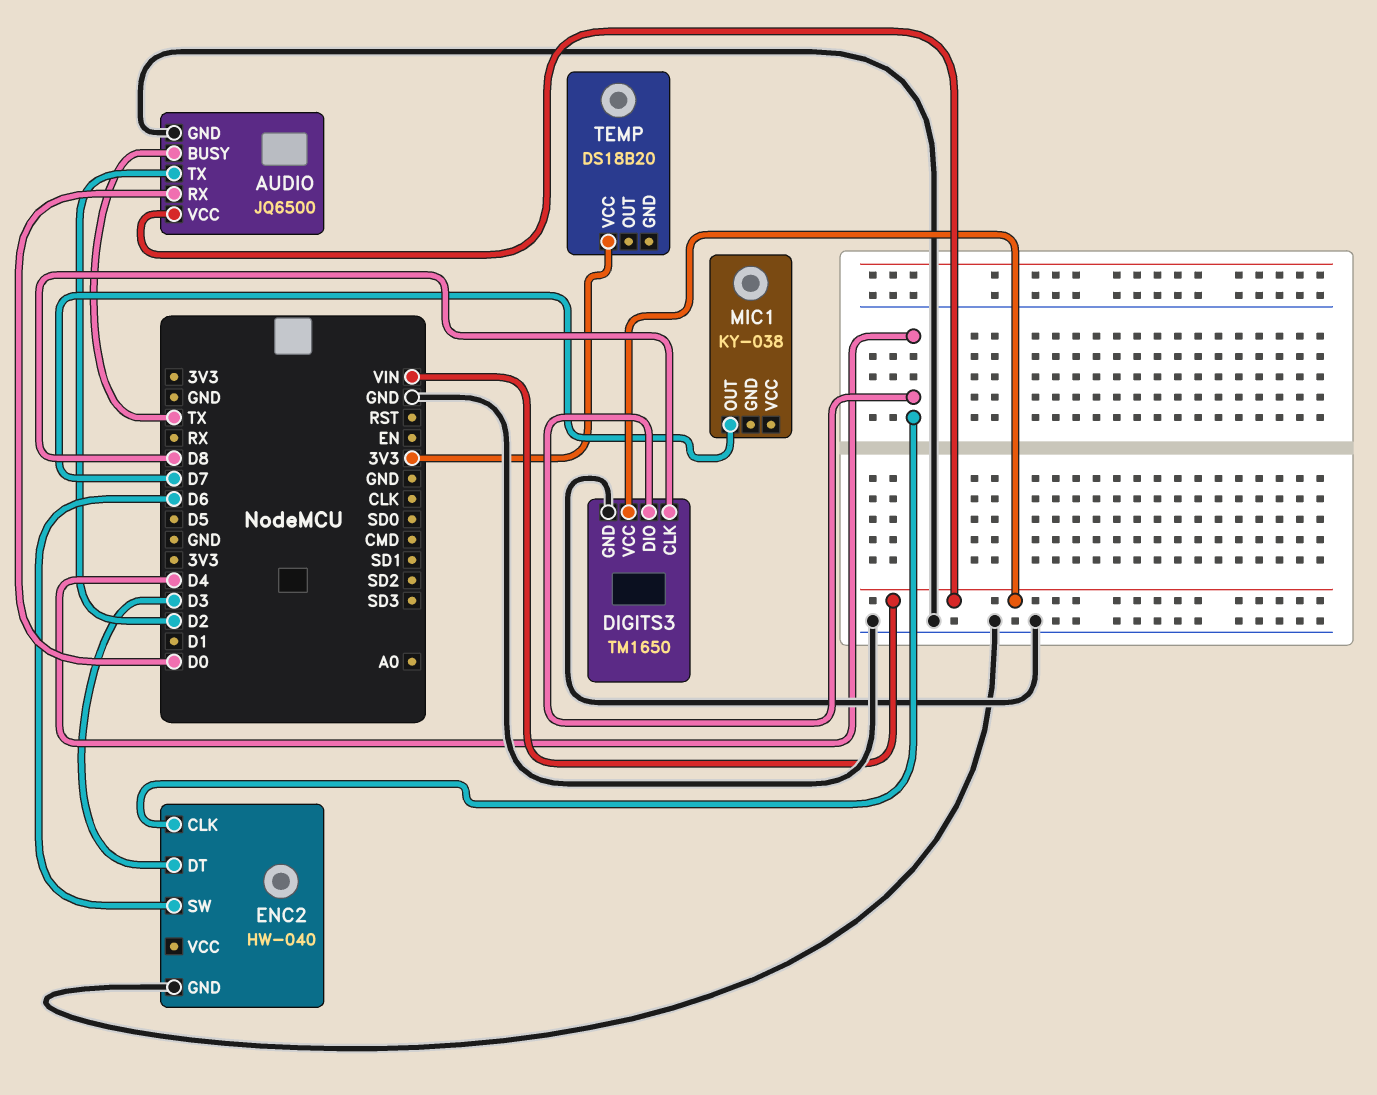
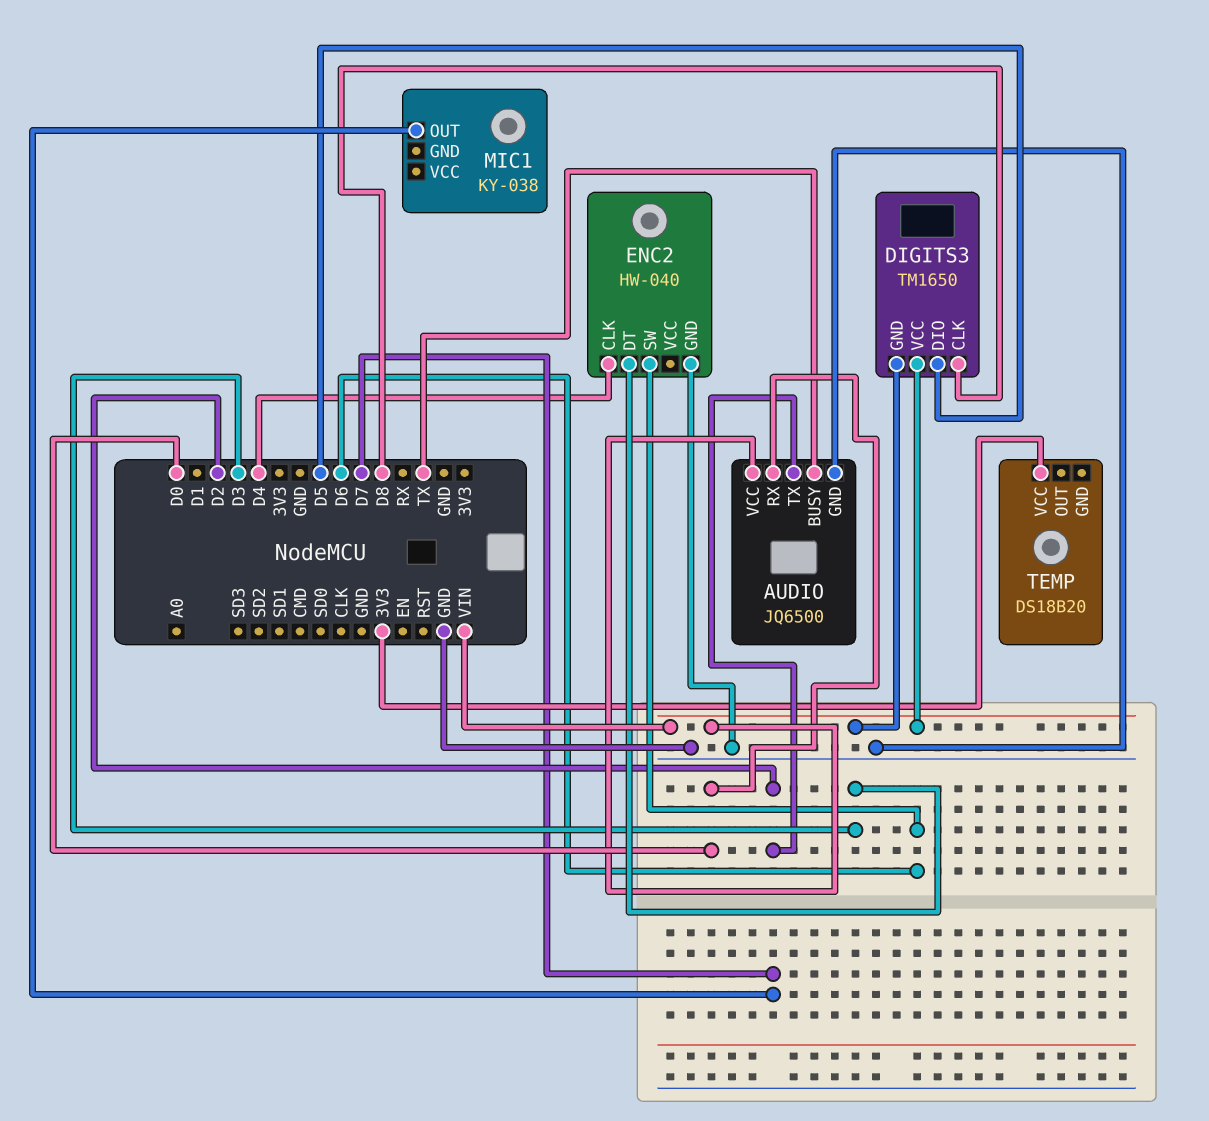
DIGITS3 pin DIO: D4 -> D5
DIGITS3 pin GND: GND -> VIN

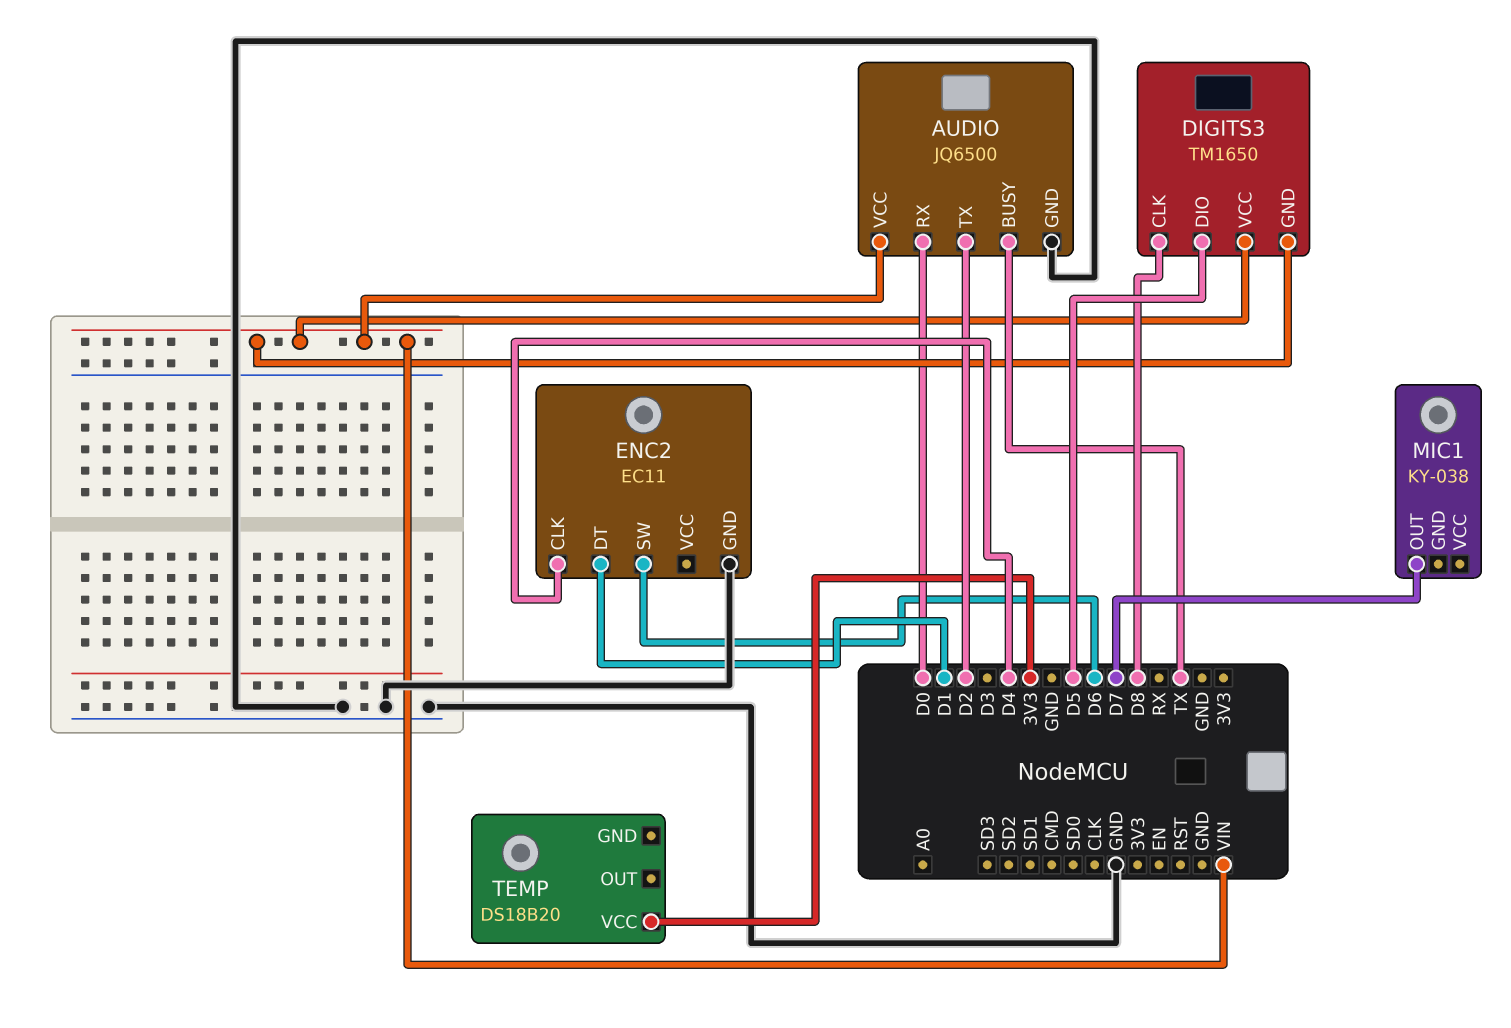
ENC2: HW-040 -> EC11
ENC2 pin DT: D3 -> D1

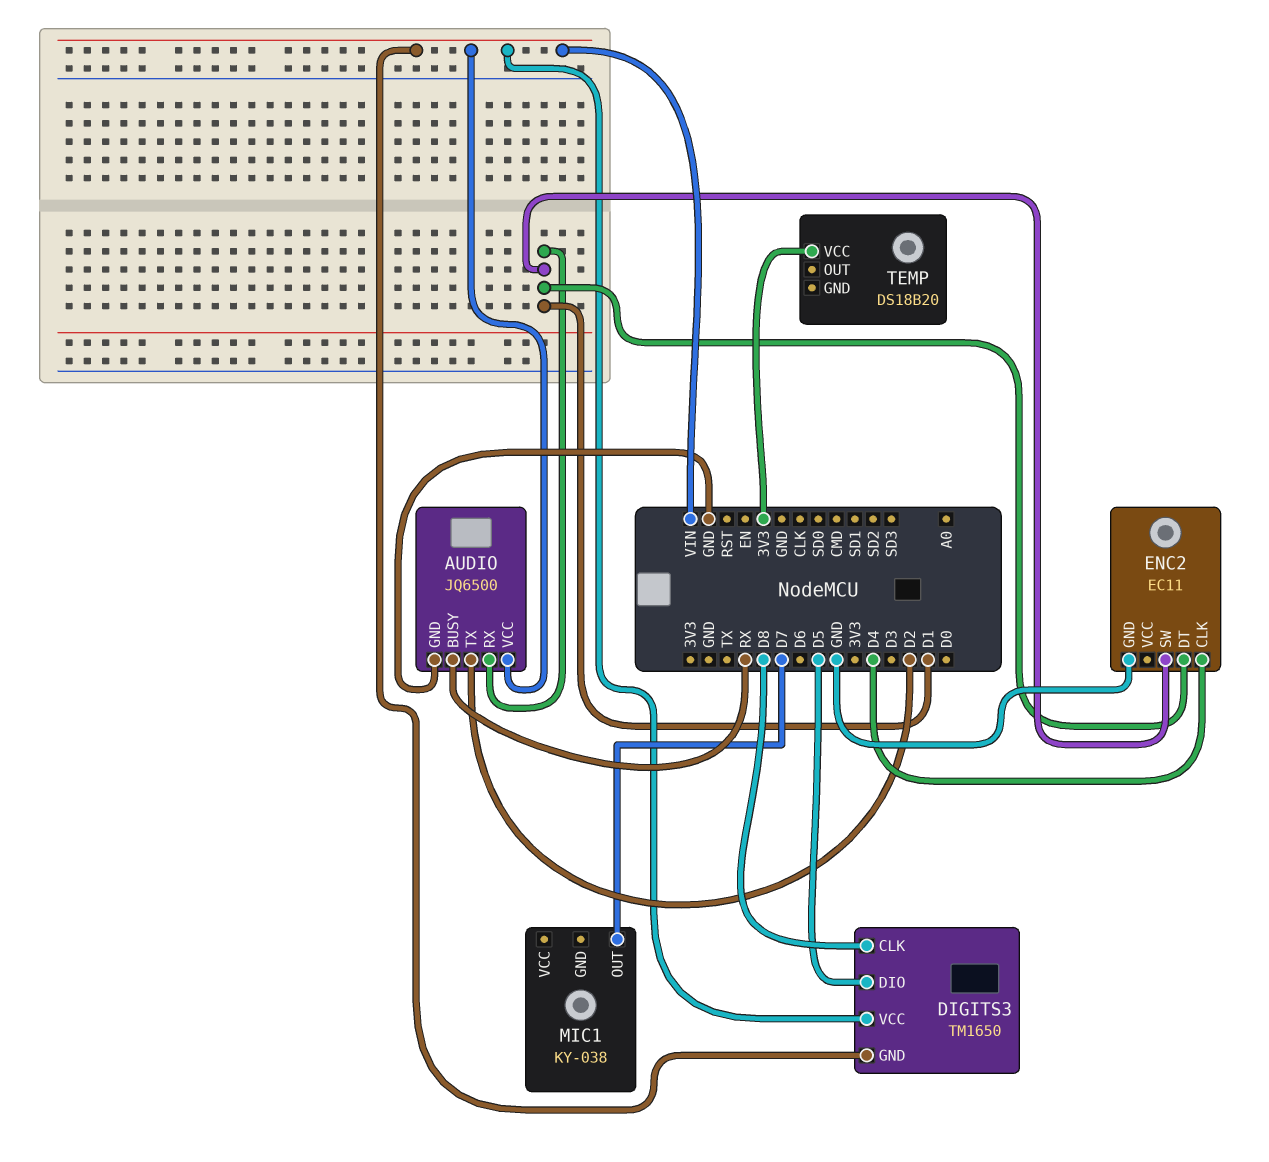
AUDIO pin BUSY: TX -> RX
AUDIO pin RX: D0 -> D1
ENC2 pin SW: D6 -> D1

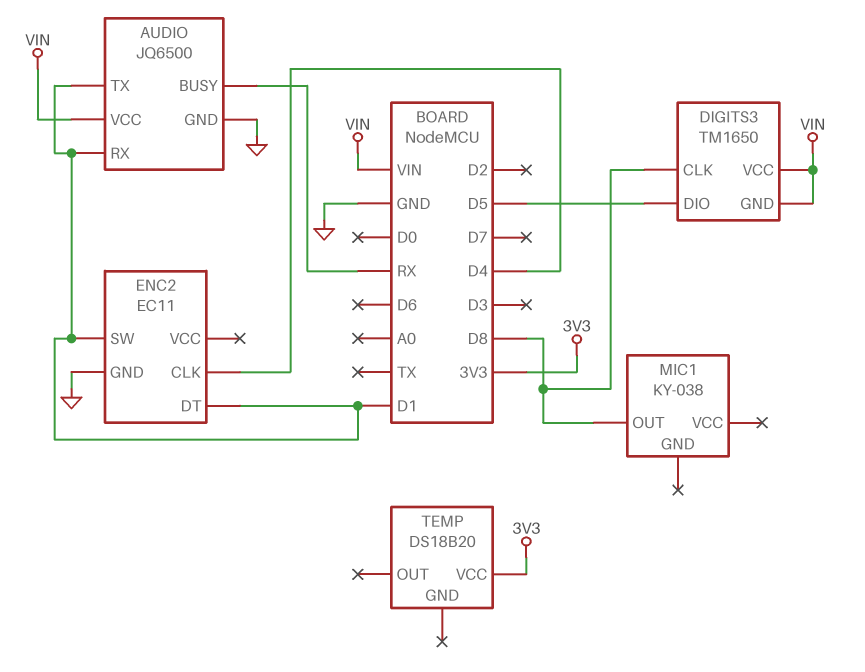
AUDIO pin TX: D2 -> D1
MIC1 pin OUT: D7 -> D8

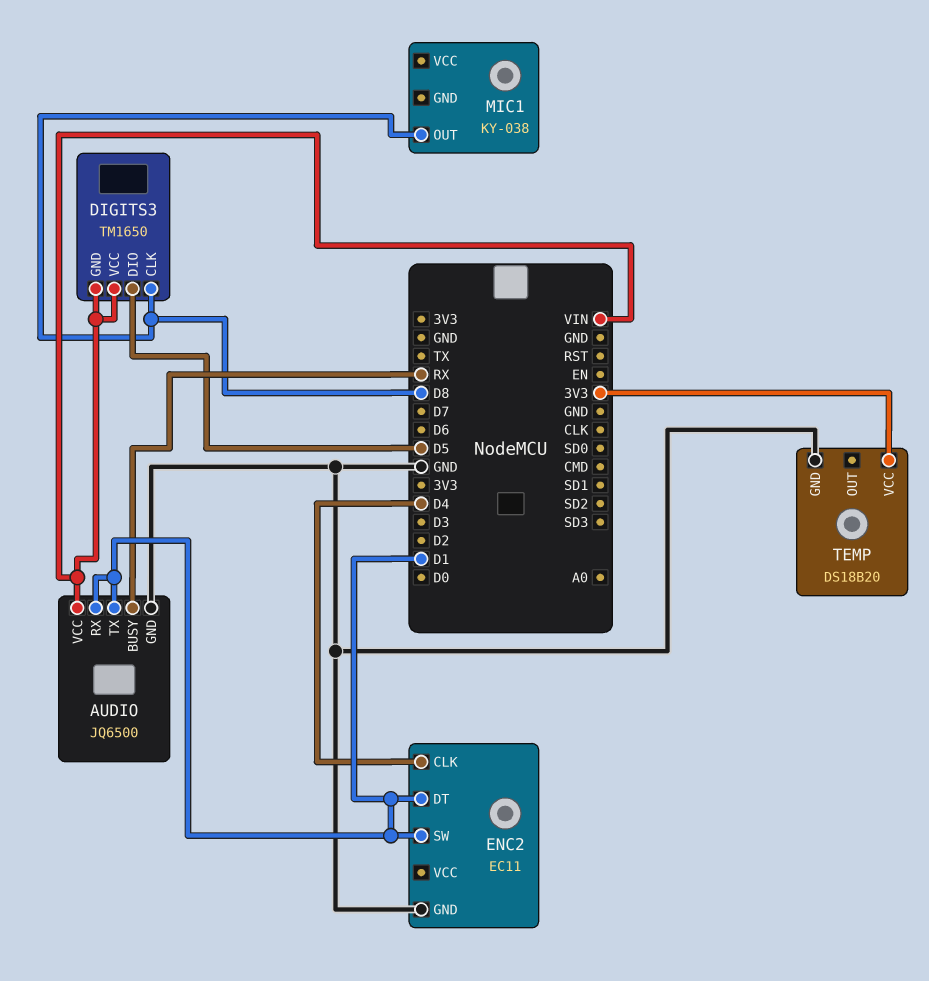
TEMP pin GND: none -> GND

